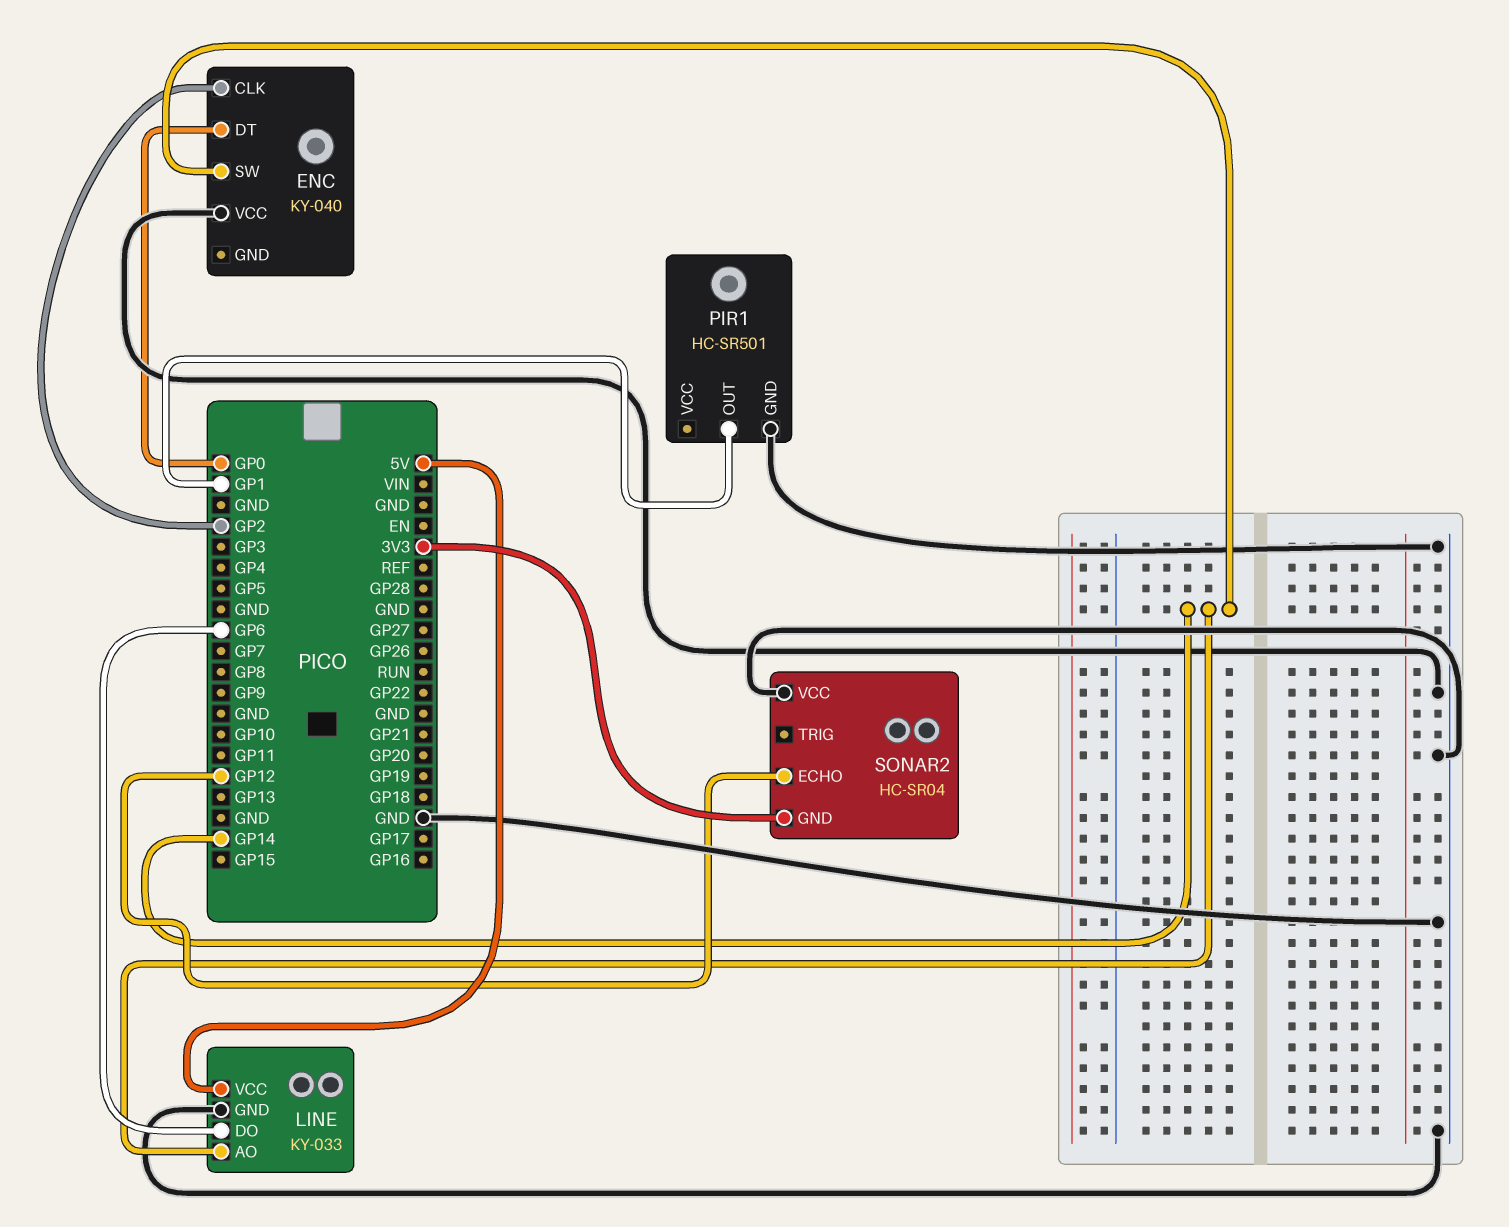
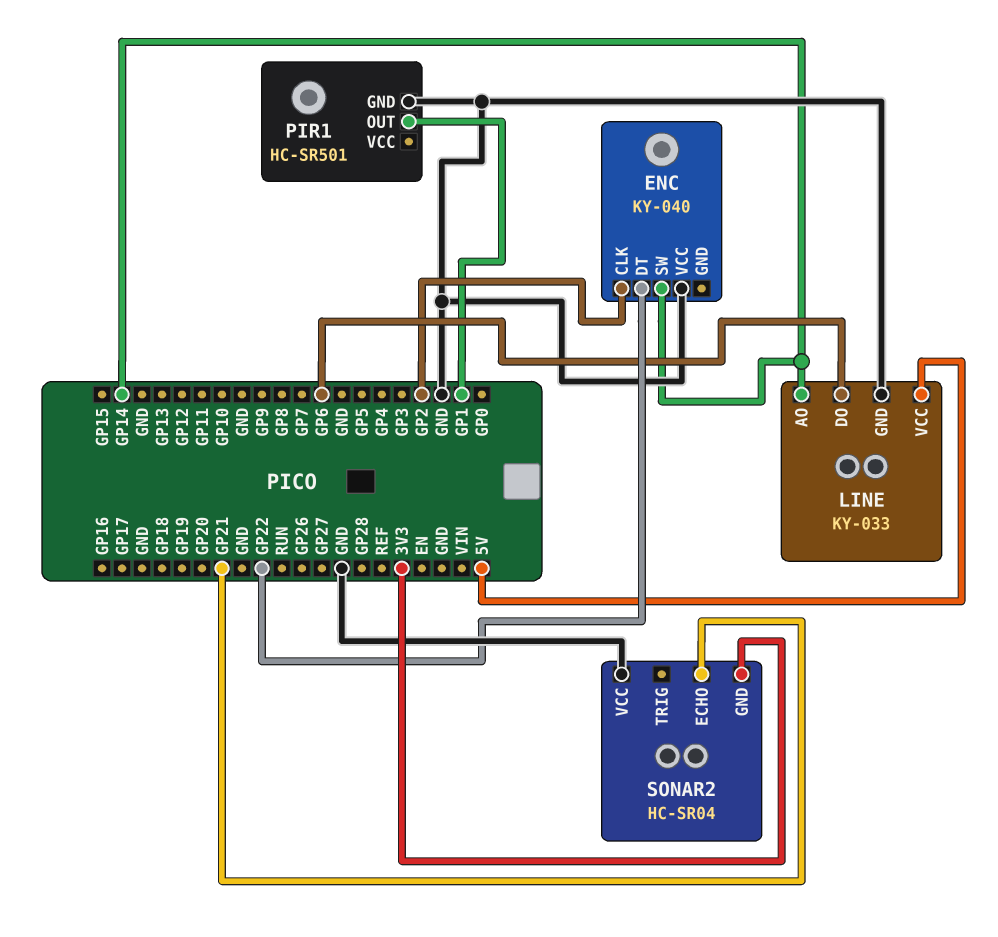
ENC pin DT: GP0 -> GP22
SONAR2 pin ECHO: GP12 -> GP21

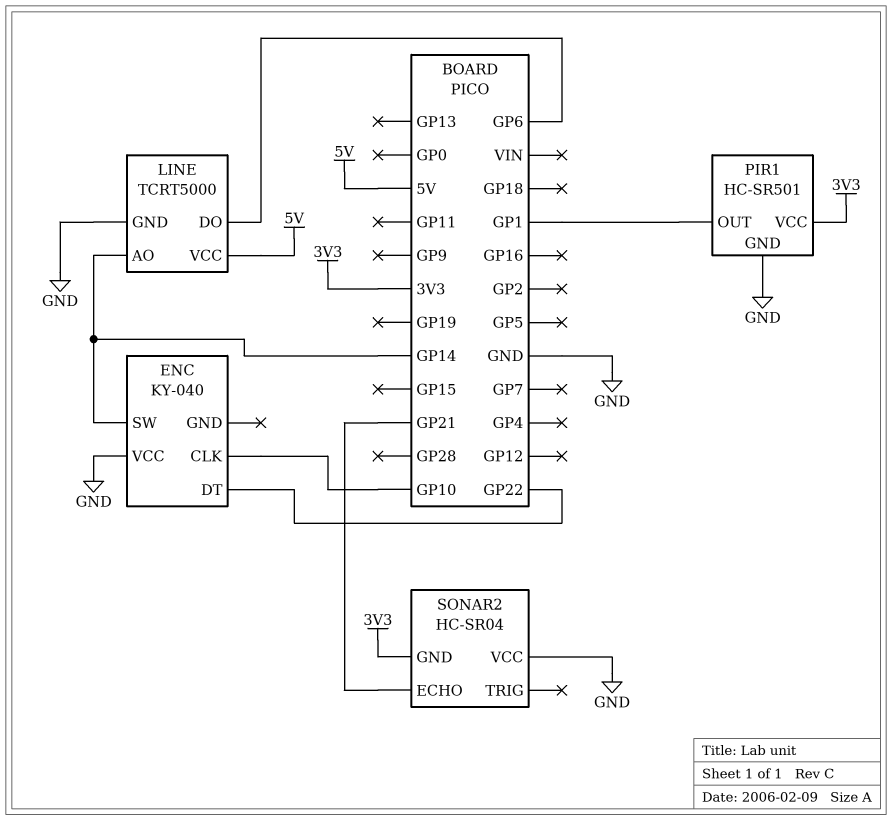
ENC pin CLK: GP2 -> GP10
LINE: KY-033 -> TCRT5000
PIR1 pin VCC: none -> 3V3

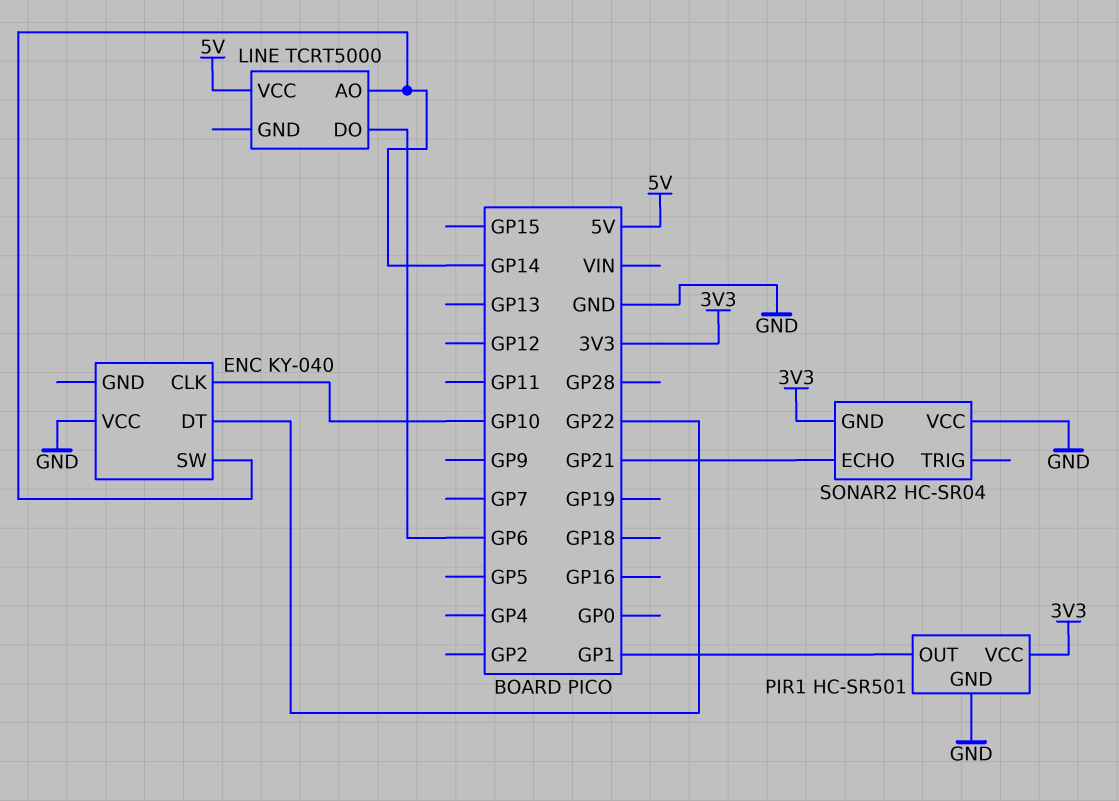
LINE pin GND: GND -> none

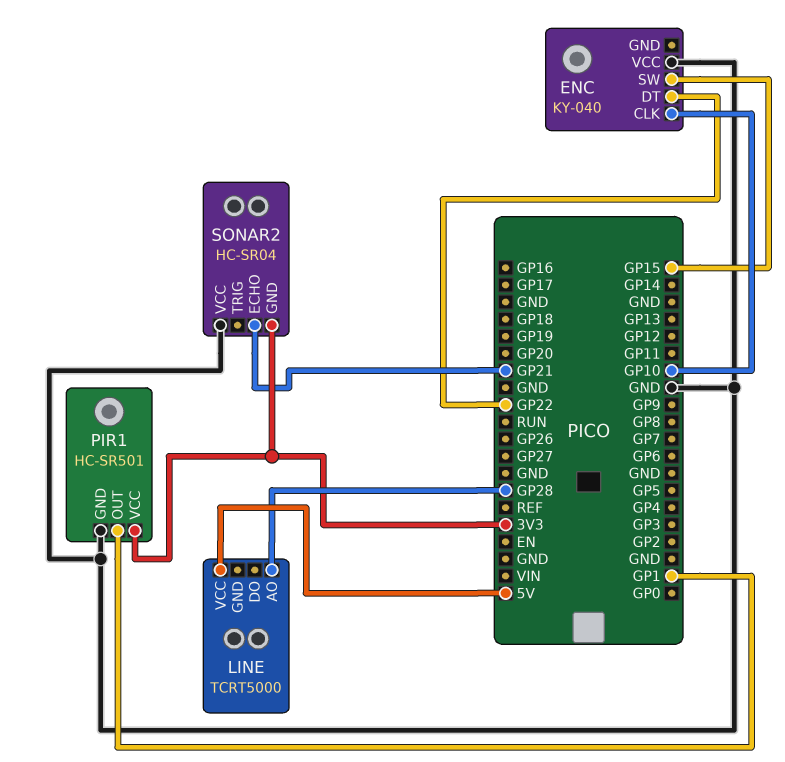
ENC pin SW: GP14 -> GP15
LINE pin AO: GP14 -> GP28
LINE pin DO: GP6 -> none

